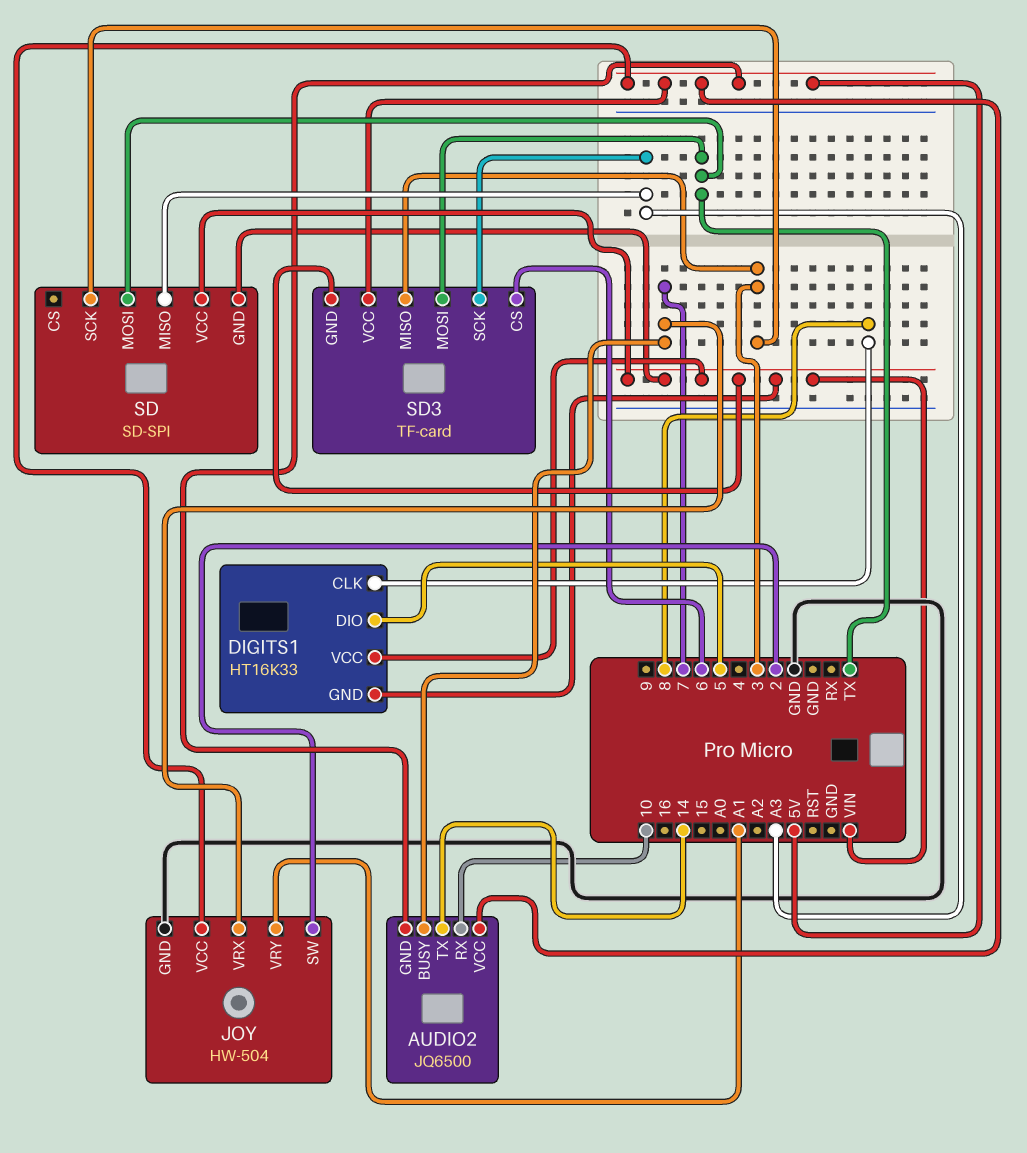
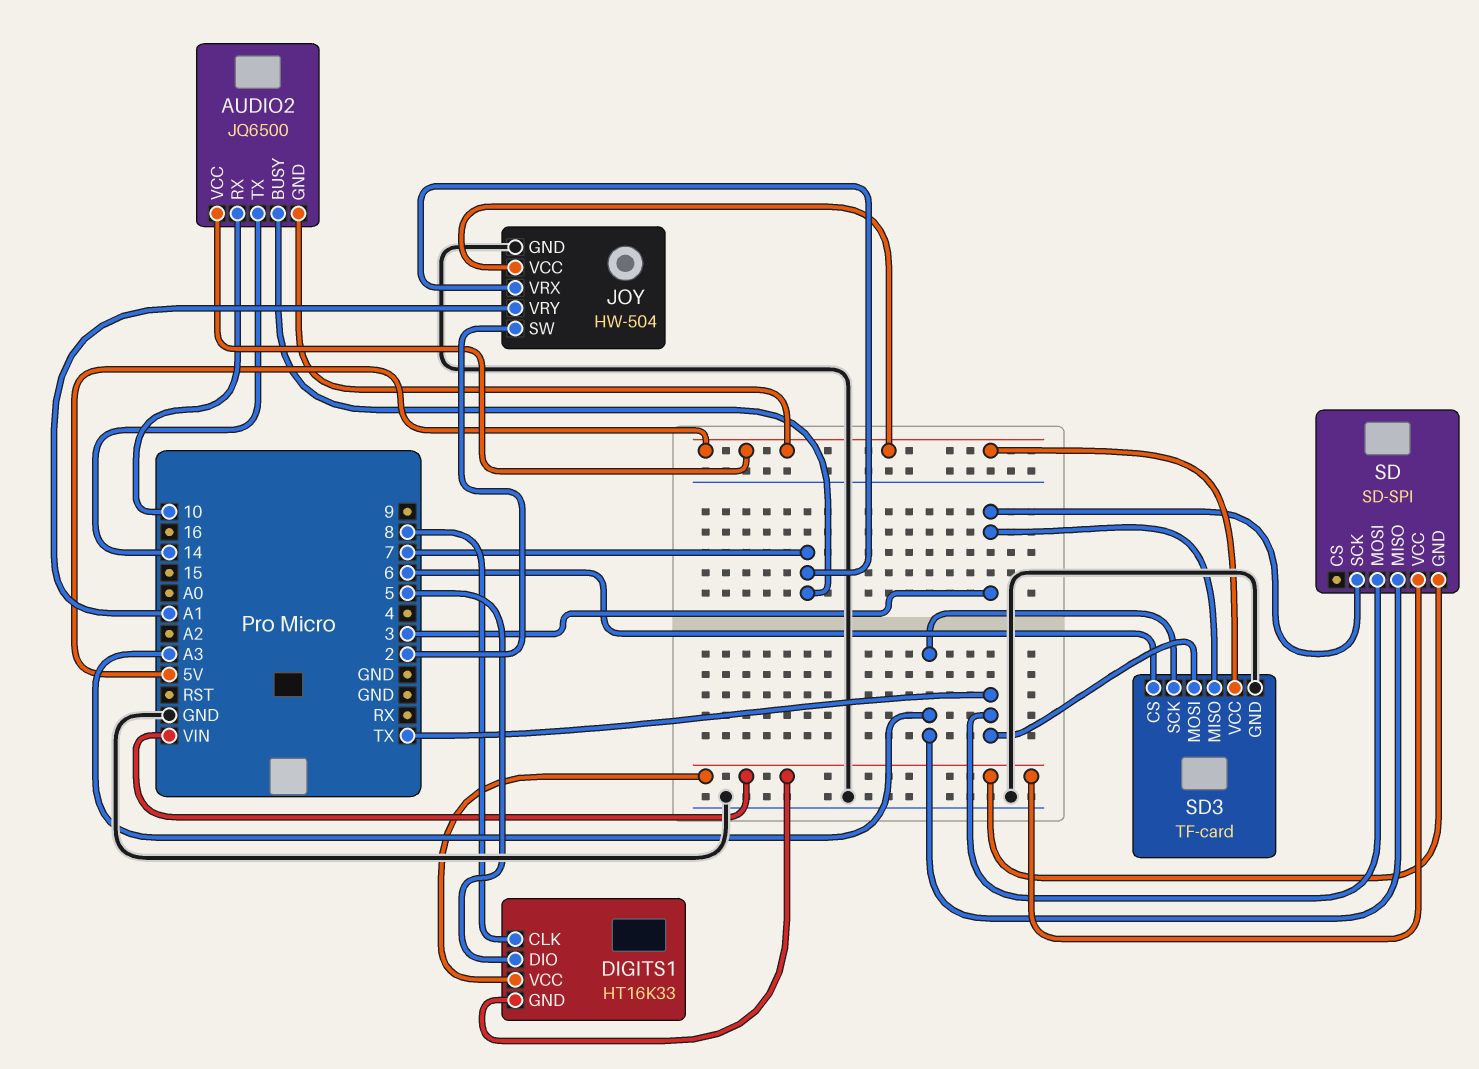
SD3 pin GND: VIN -> GND

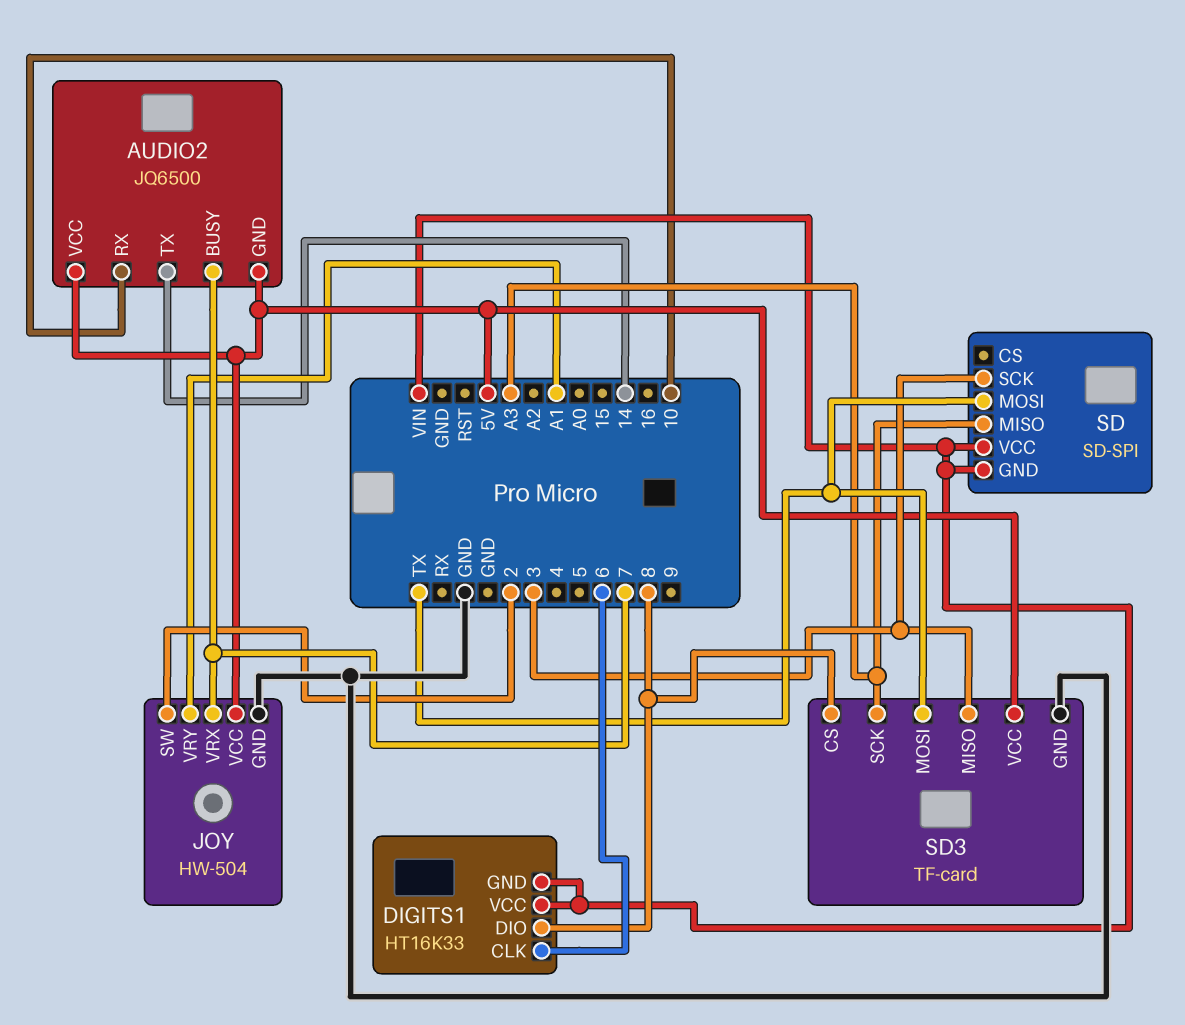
DIGITS1 pin CLK: 8 -> 6
DIGITS1 pin DIO: 5 -> 8
SD3 pin CS: 6 -> 8

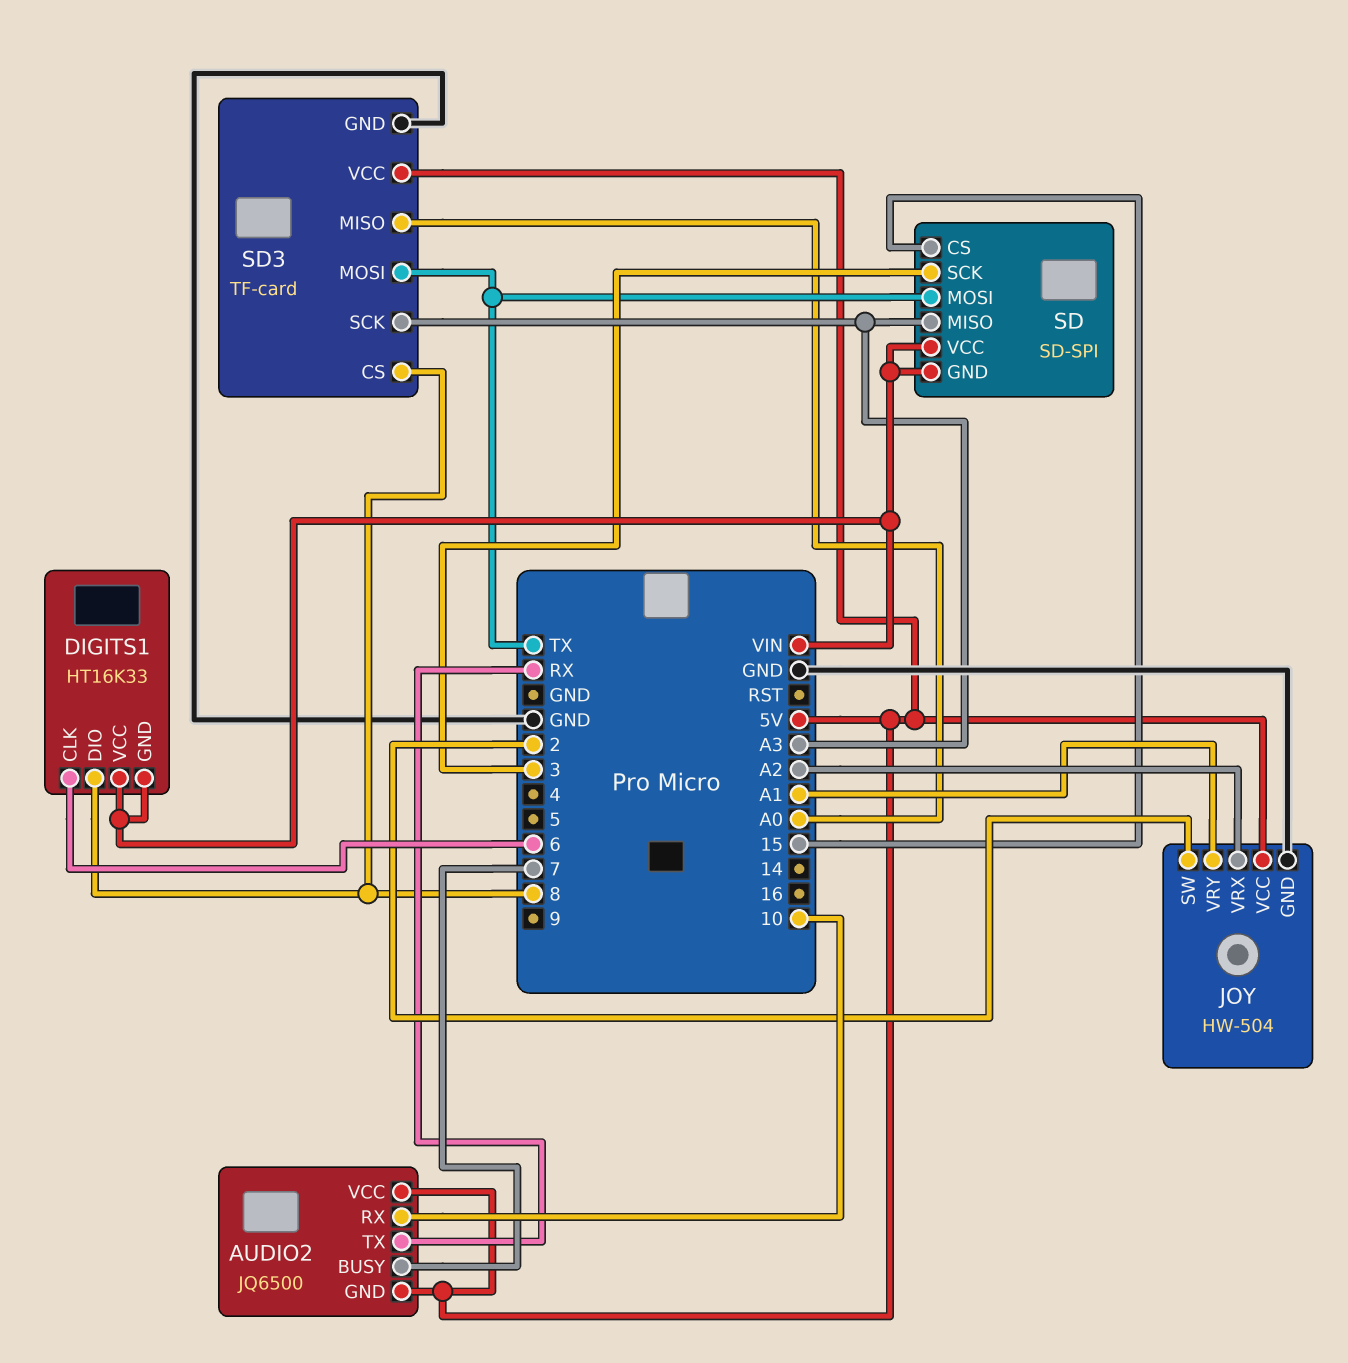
AUDIO2 pin TX: 14 -> RX
JOY pin VRX: 7 -> A2
SD pin CS: none -> 15
SD3 pin MISO: 3 -> A0

